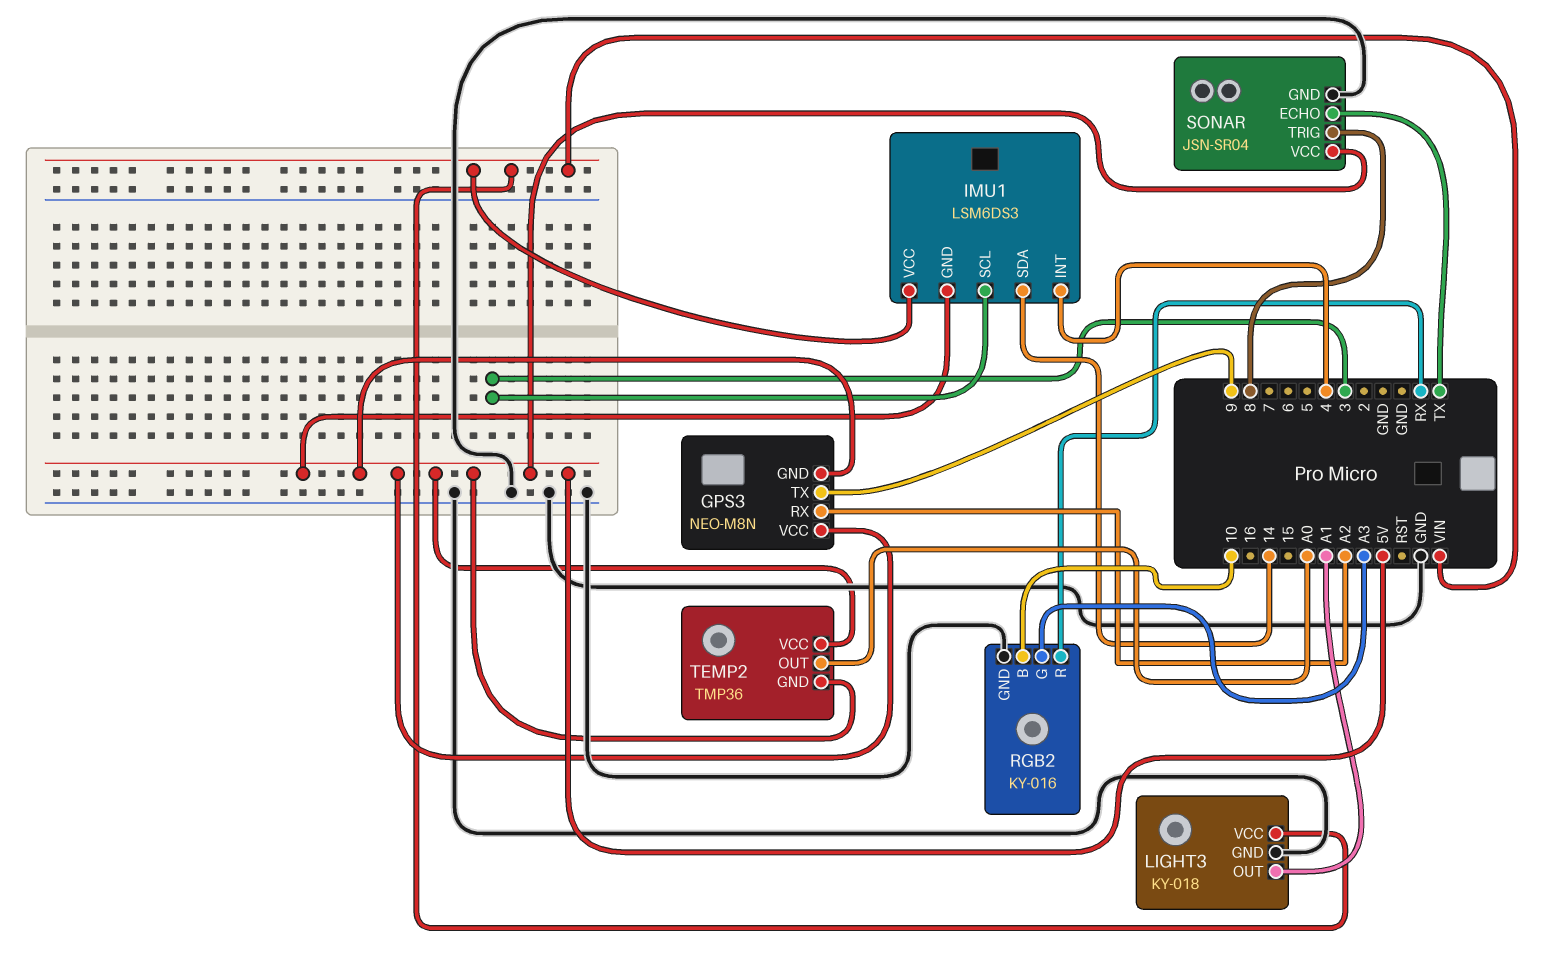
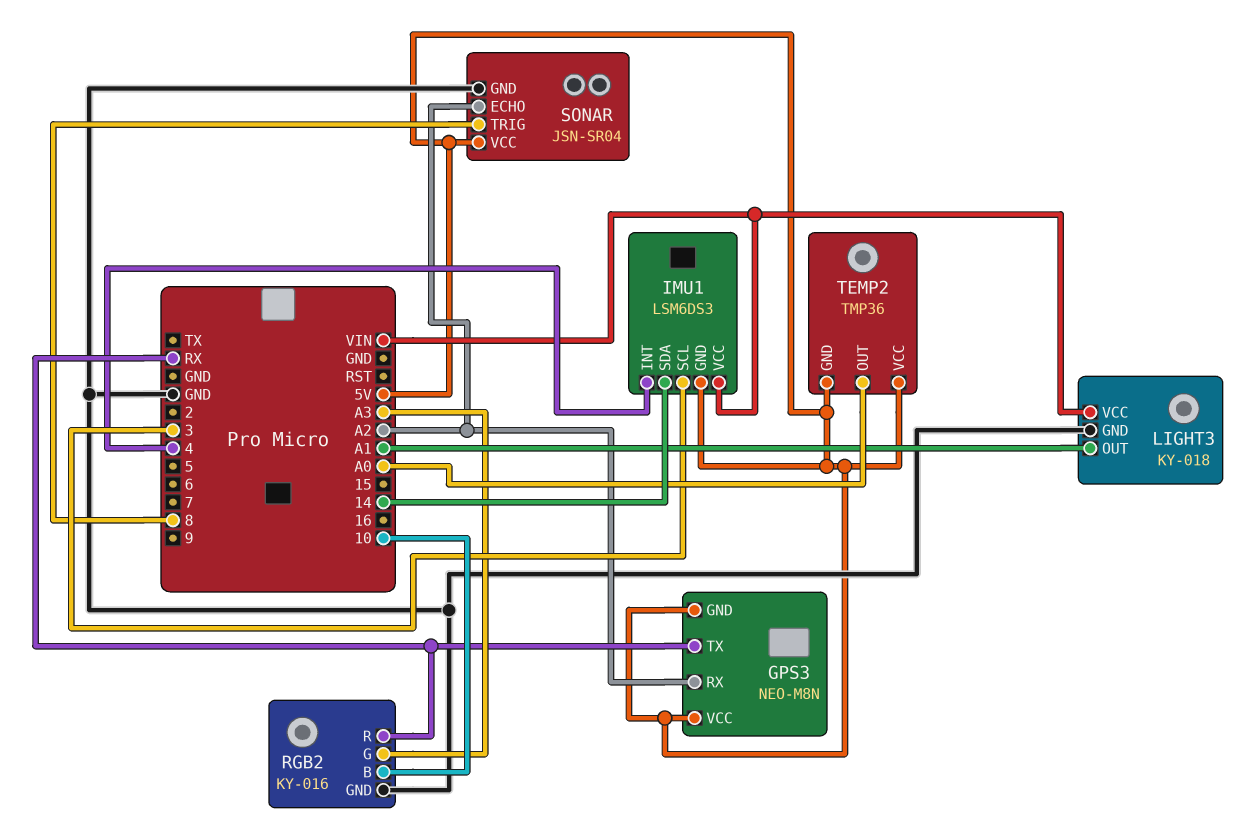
GPS3 pin TX: 9 -> RX
SONAR pin ECHO: TX -> A2

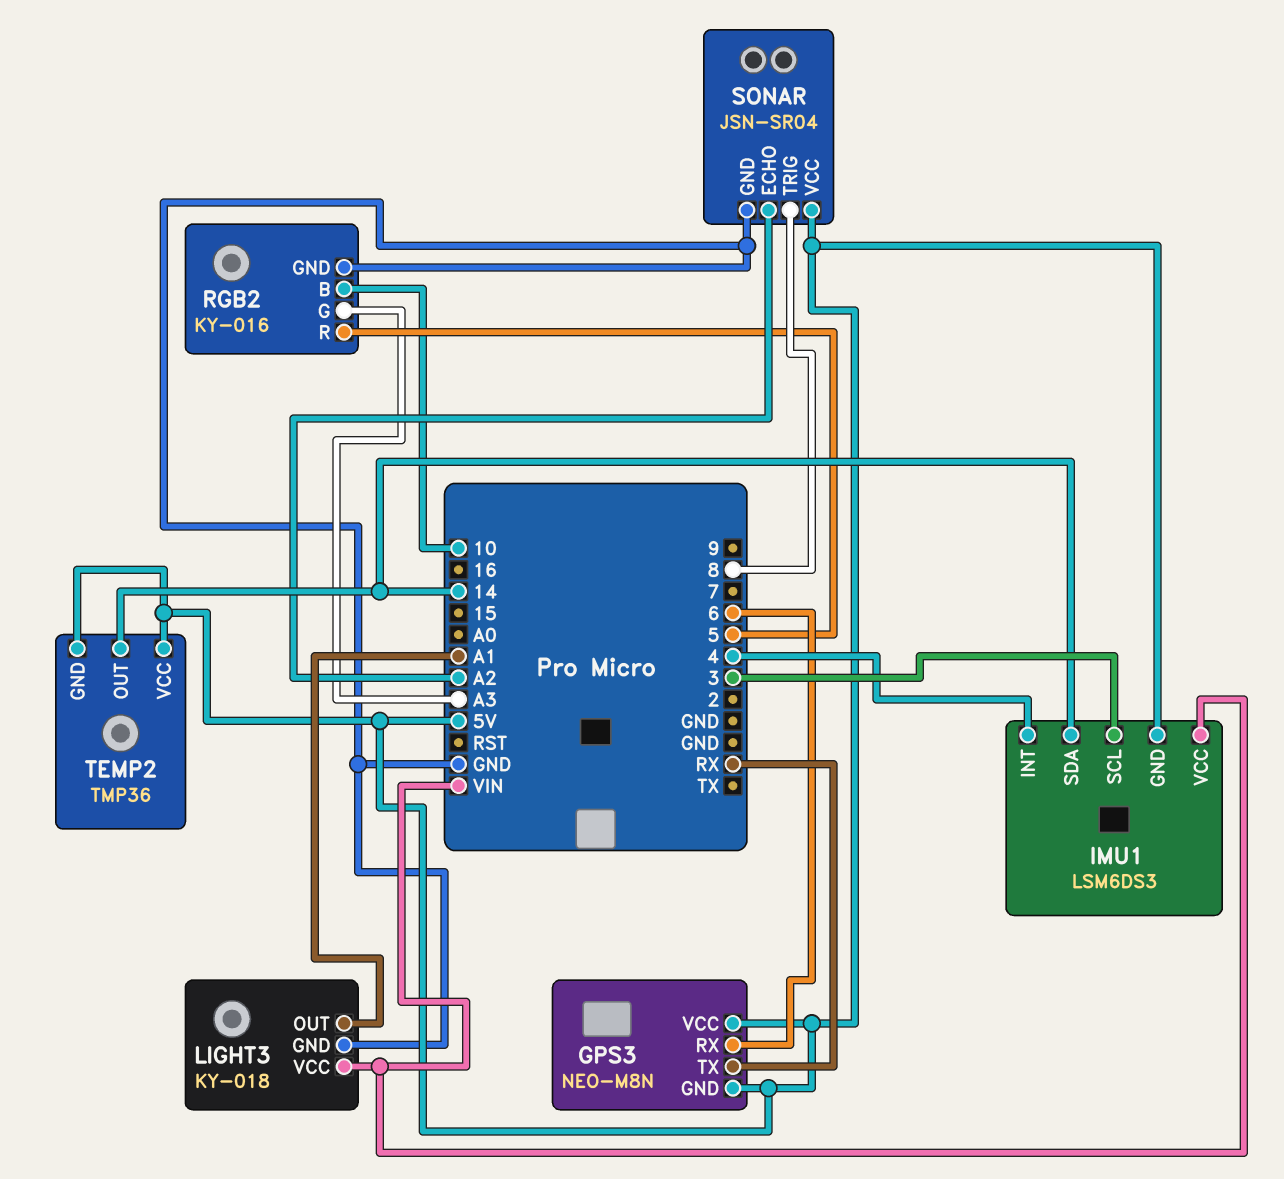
GPS3 pin RX: A2 -> 6
RGB2 pin R: RX -> 5
TEMP2 pin OUT: A0 -> 14

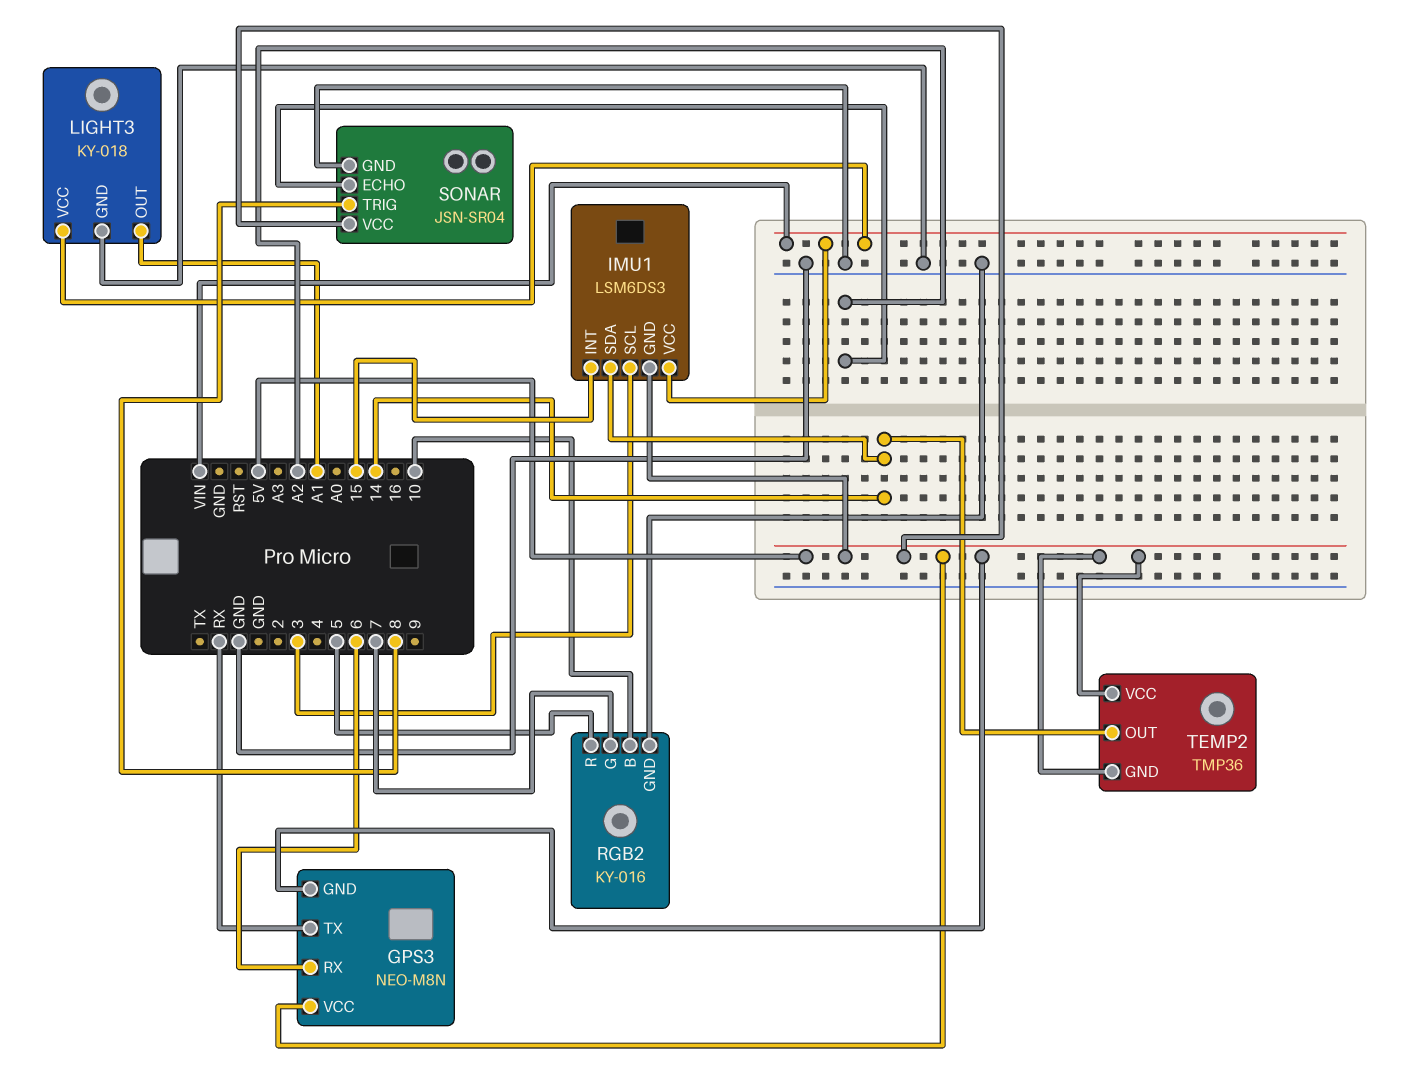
IMU1 pin INT: 4 -> 15
RGB2 pin G: A3 -> 7

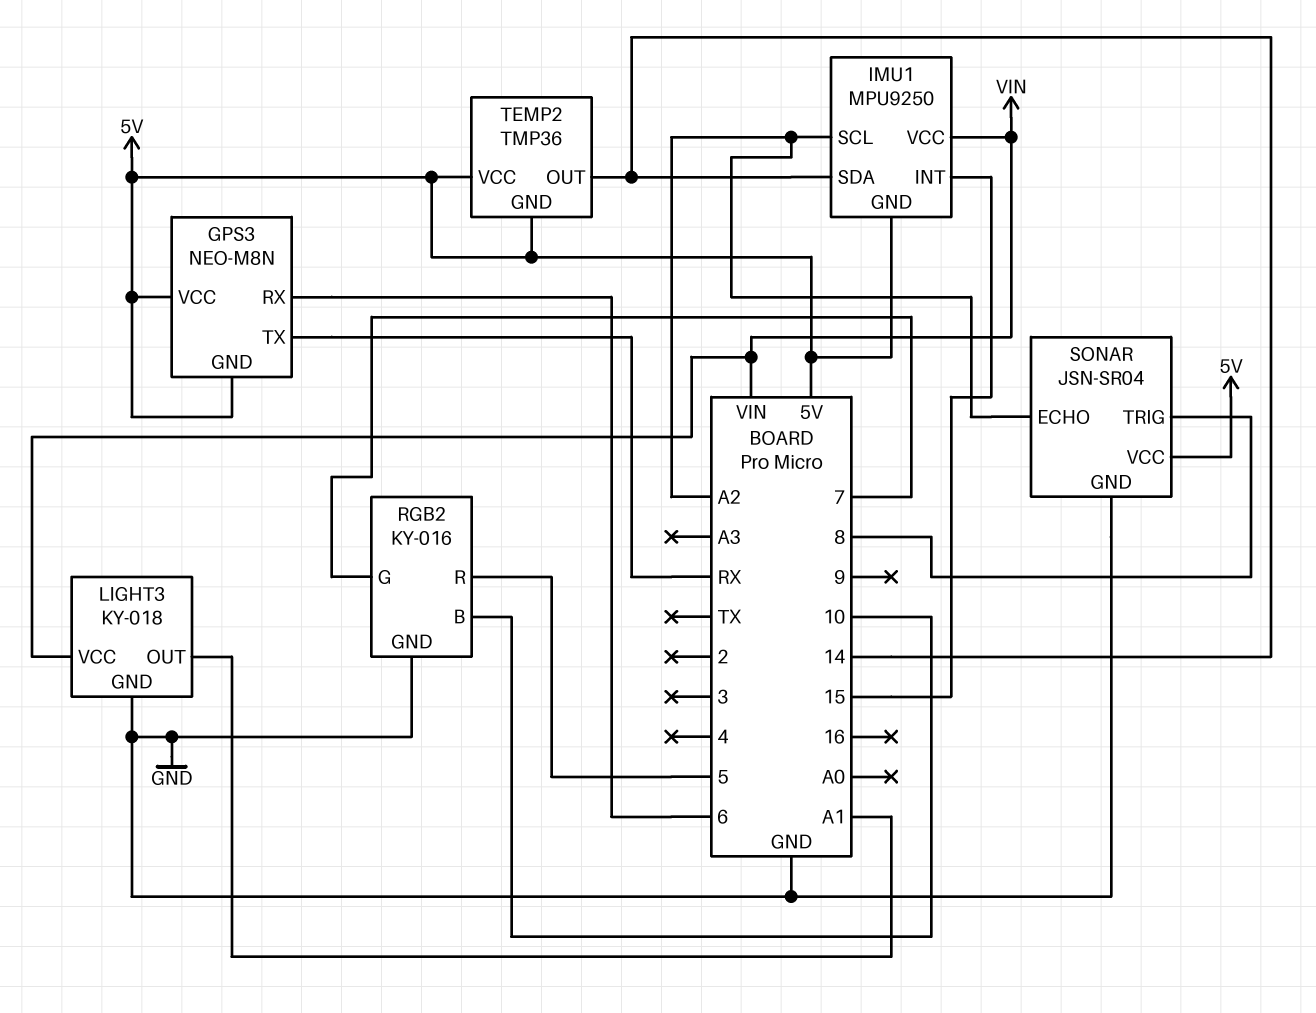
IMU1: LSM6DS3 -> MPU9250
IMU1 pin SCL: 3 -> A2

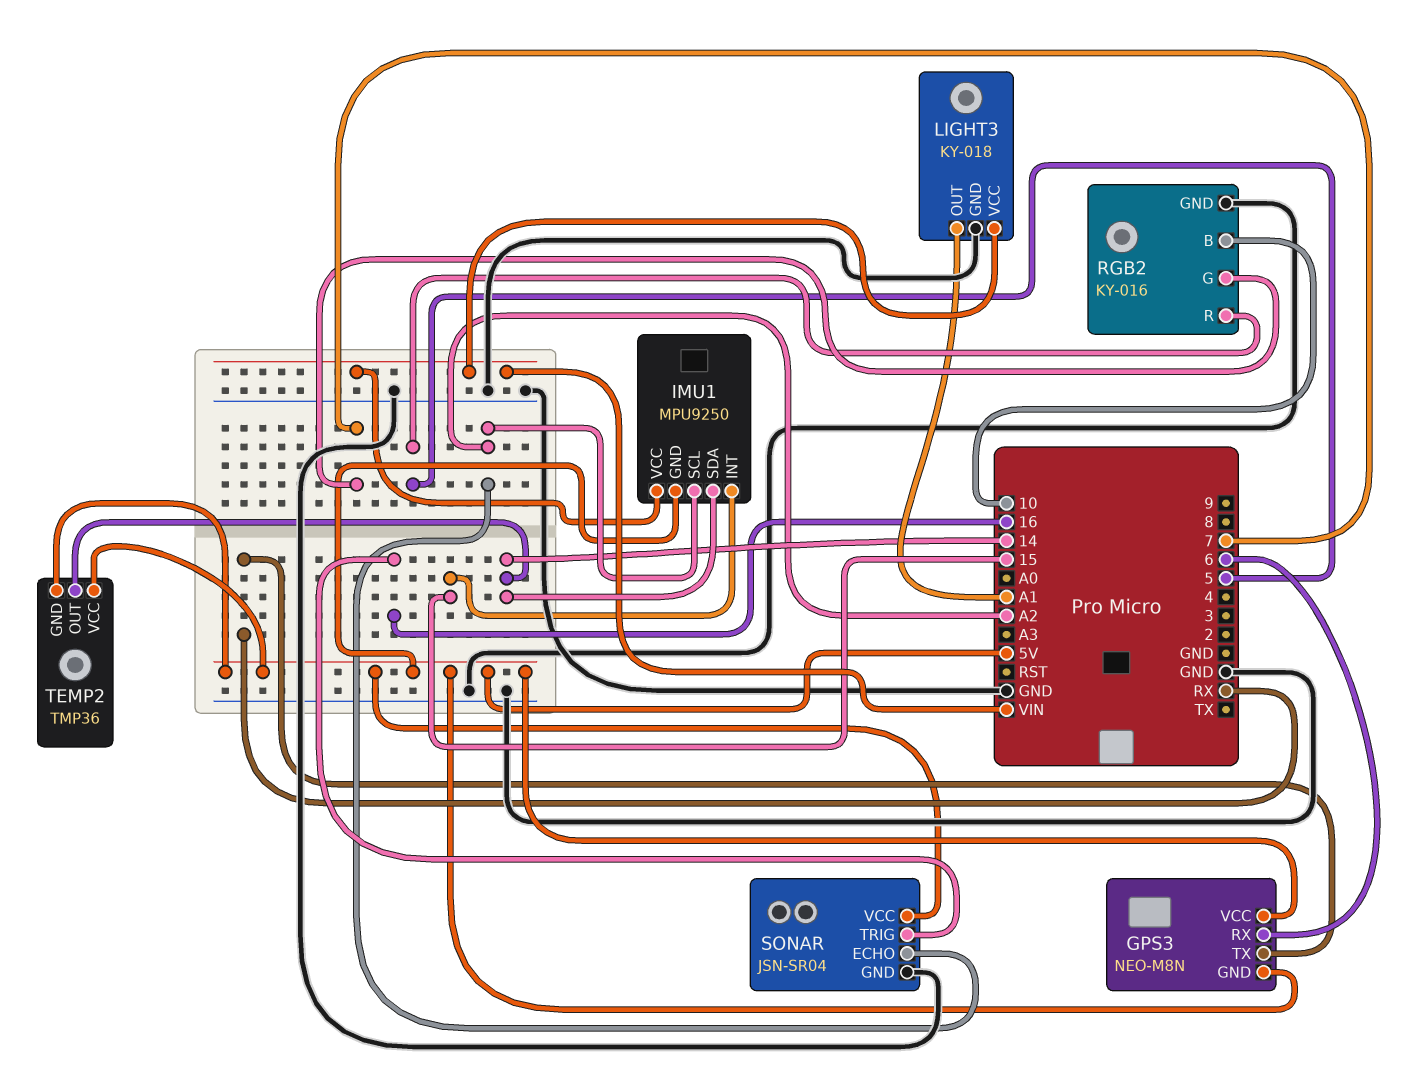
SONAR pin TRIG: 8 -> 16

